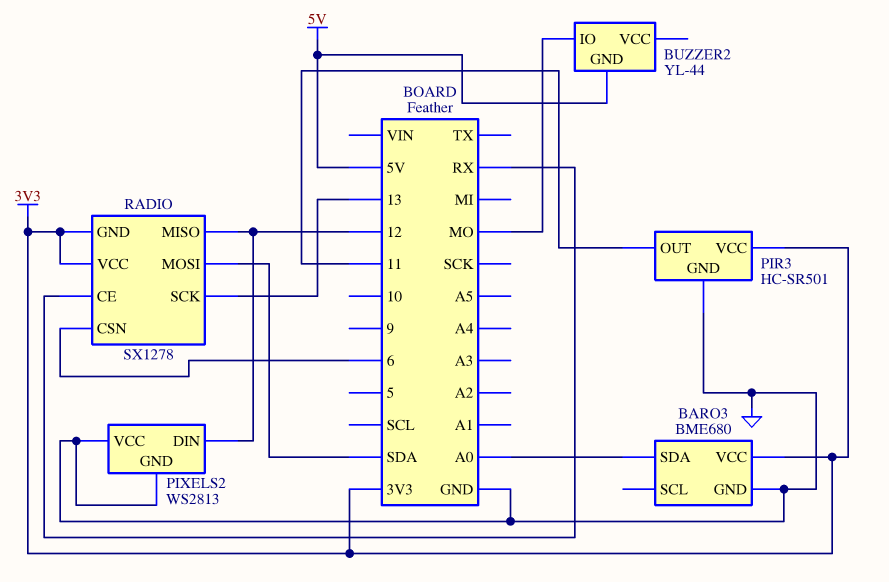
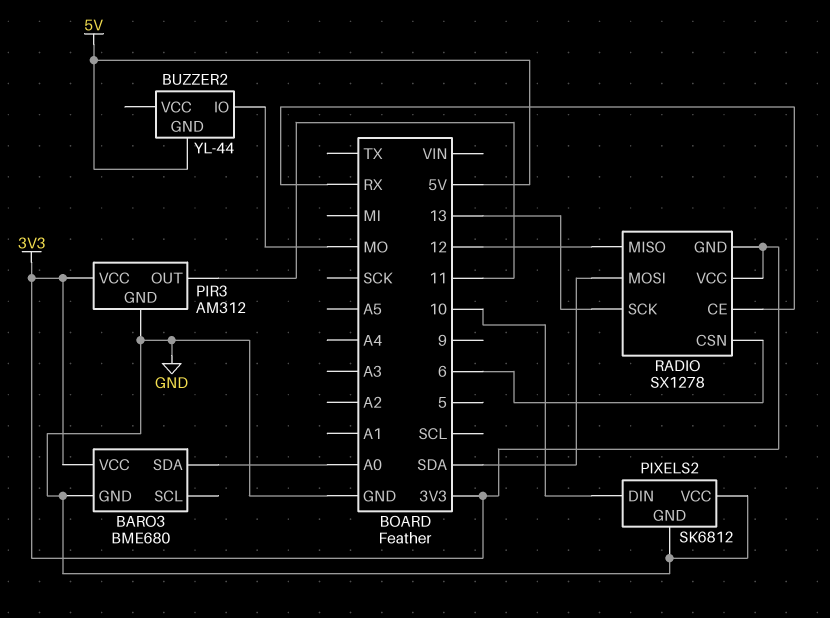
PIR3: HC-SR501 -> AM312
PIXELS2: WS2813 -> SK6812
PIXELS2 pin DIN: 12 -> 10

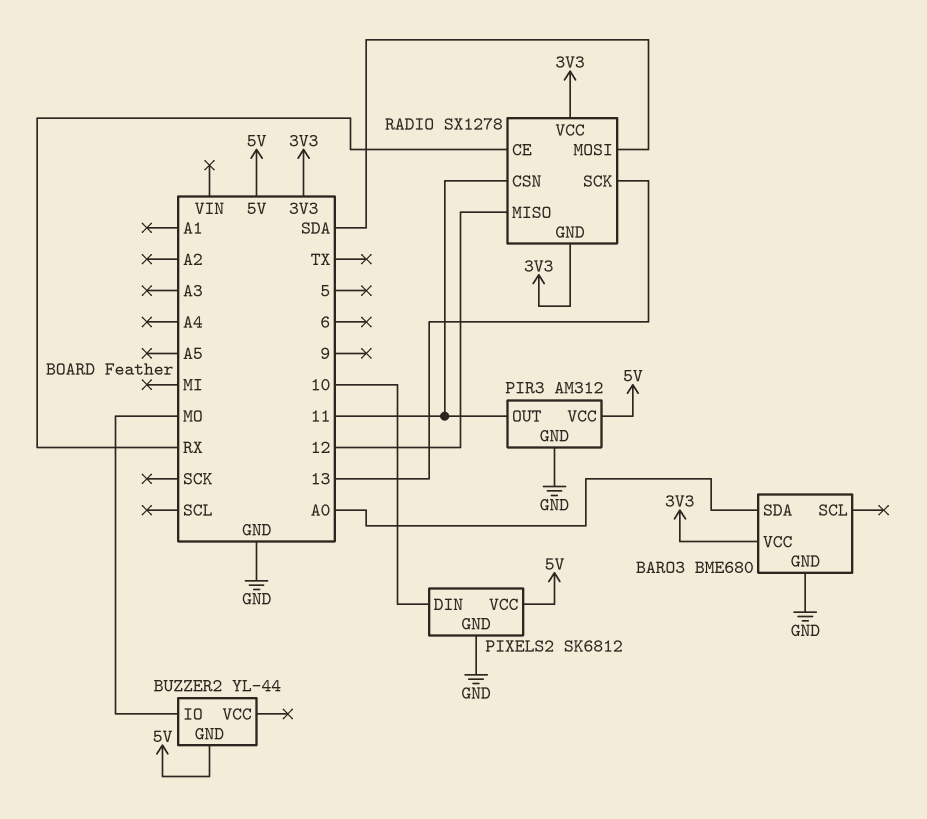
PIR3 pin VCC: 3V3 -> 5V
PIXELS2 pin VCC: GND -> 5V
RADIO pin CSN: 6 -> 11

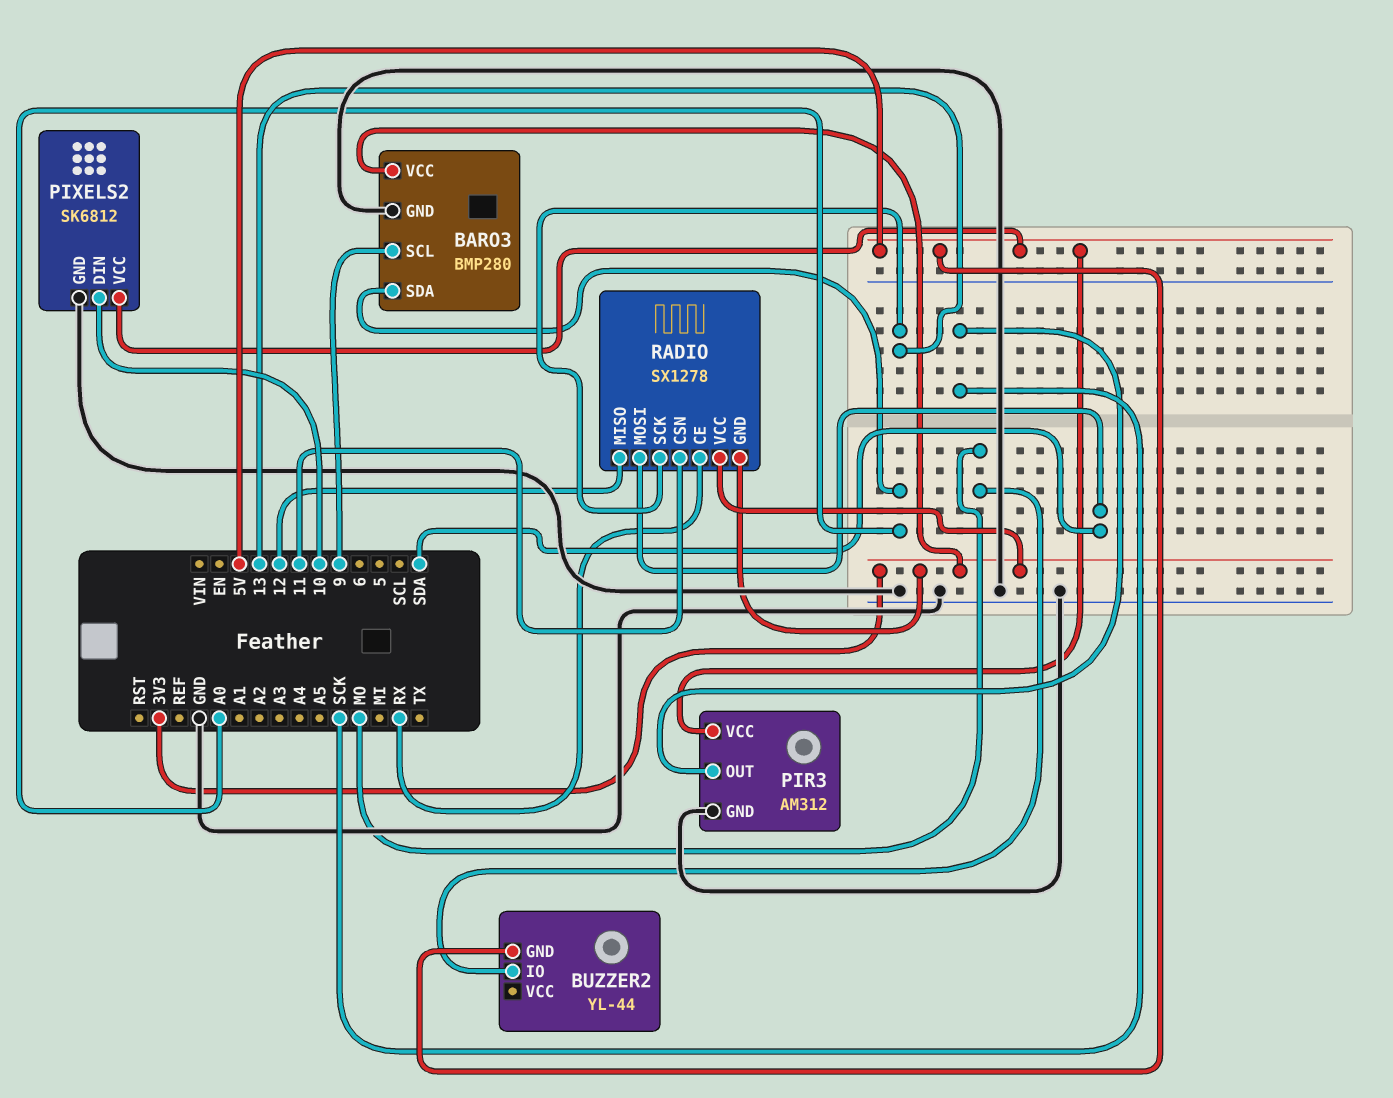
BARO3: BME680 -> BMP280
BARO3 pin SCL: none -> 9
PIR3 pin OUT: 11 -> SCK

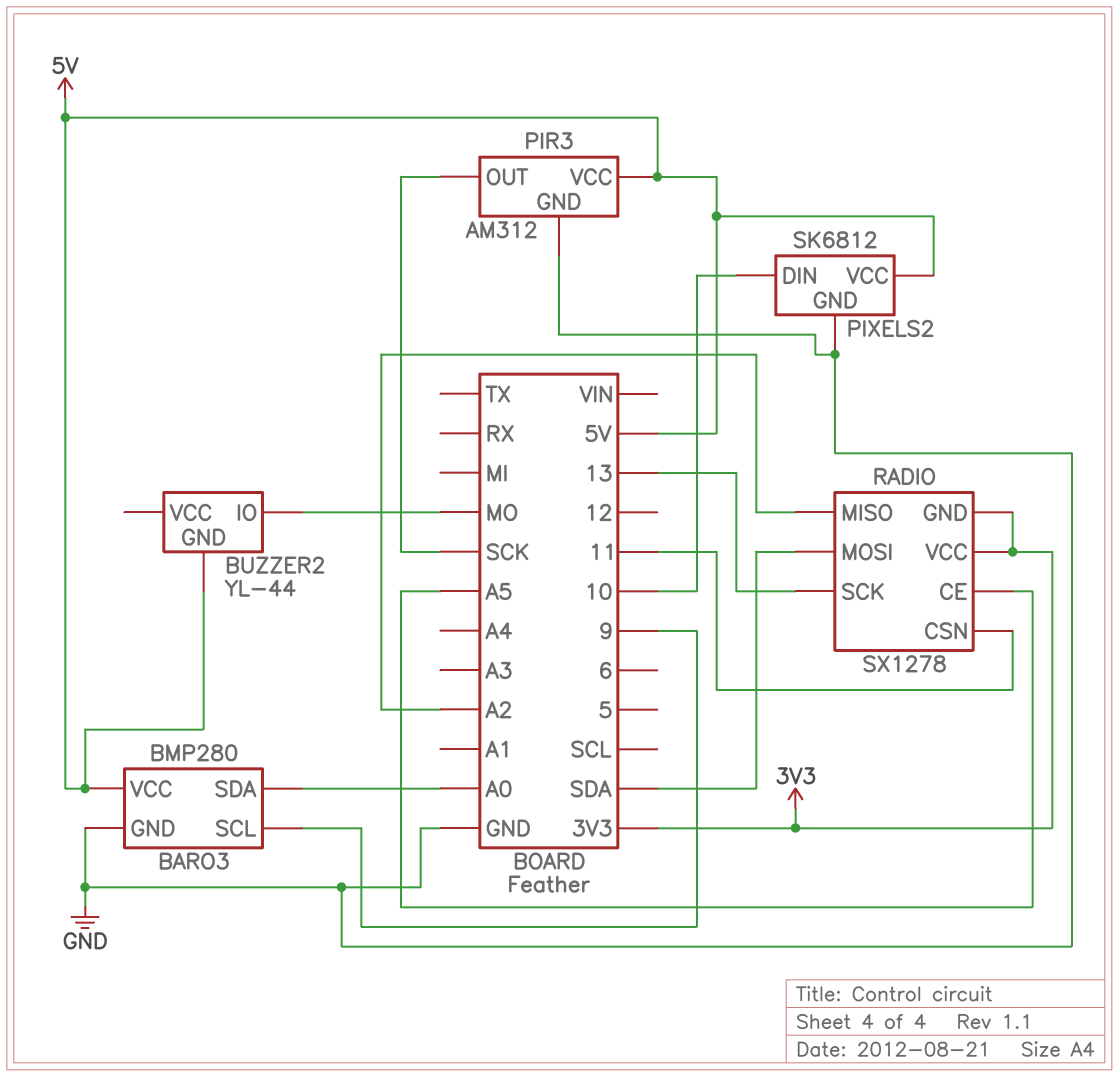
BARO3 pin VCC: 3V3 -> 5V
RADIO pin CE: RX -> A5
RADIO pin MISO: 12 -> A2

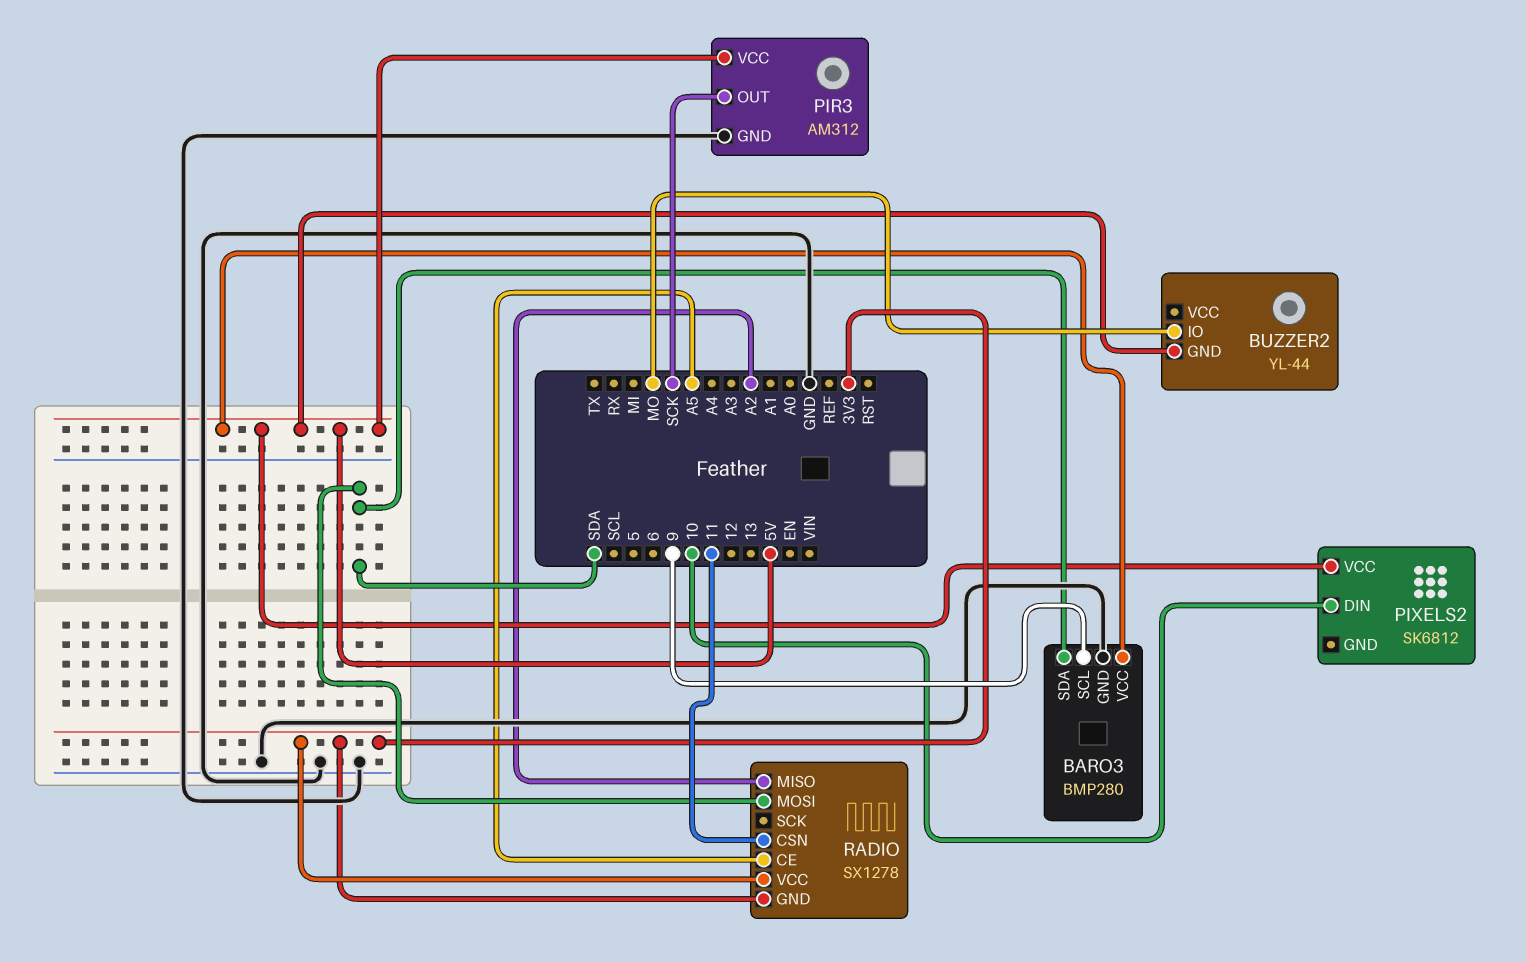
BARO3 pin SDA: A0 -> SDA
PIXELS2 pin GND: GND -> none
RADIO pin SCK: 13 -> none

